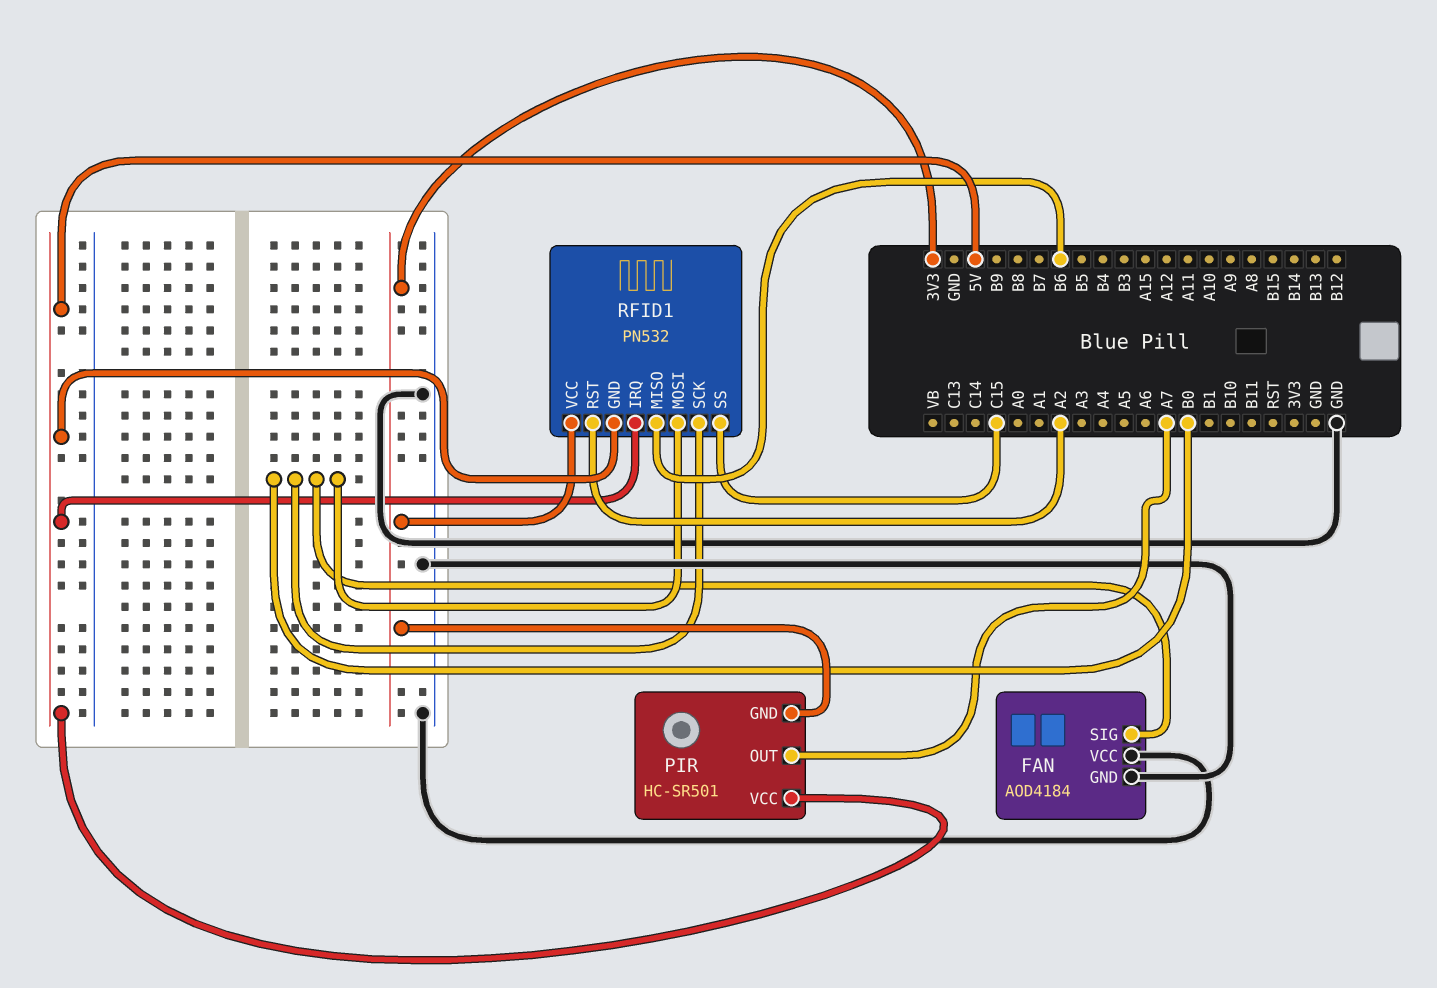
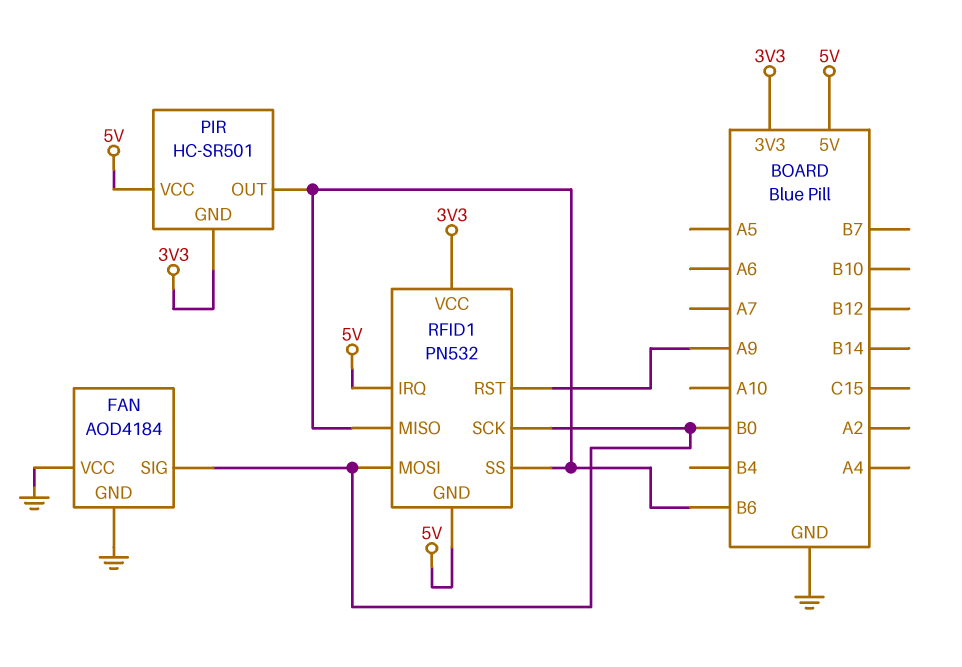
PIR pin OUT: A7 -> B6
RFID1 pin RST: A2 -> A9
RFID1 pin SS: C15 -> B6

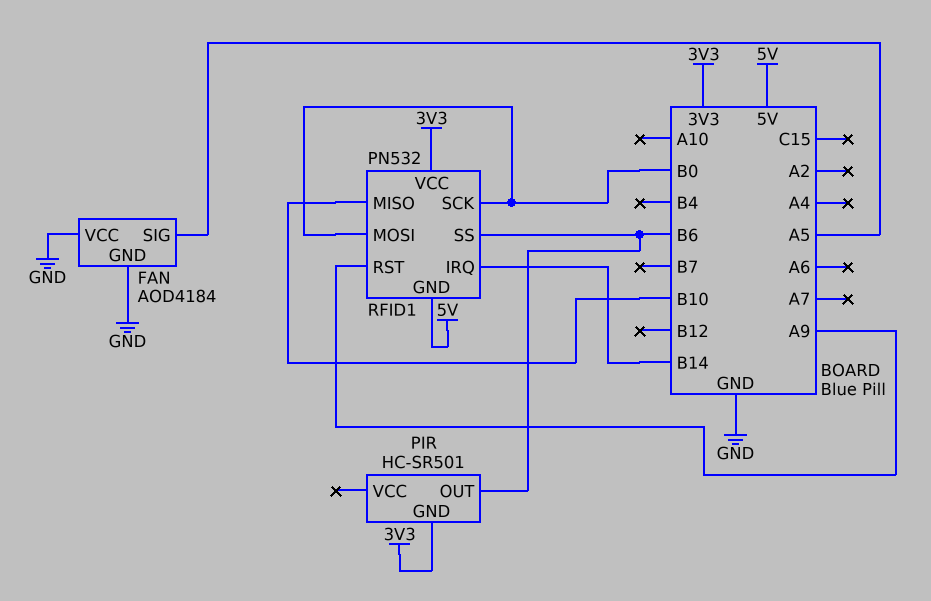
FAN pin SIG: B0 -> A5
PIR pin VCC: 5V -> none
RFID1 pin IRQ: 5V -> B14
RFID1 pin MISO: B6 -> B10

